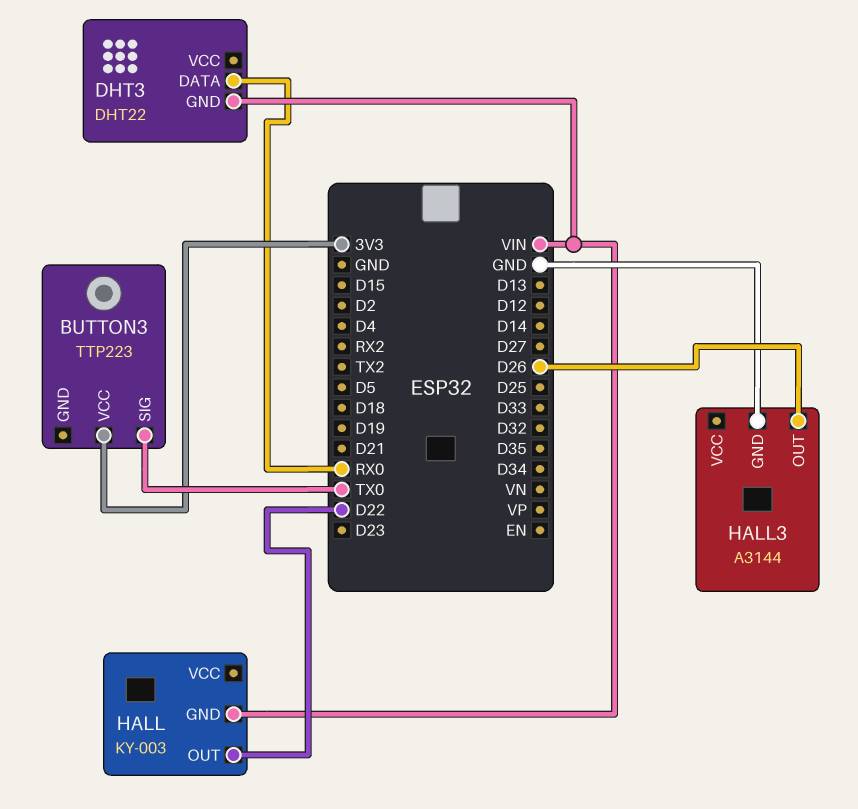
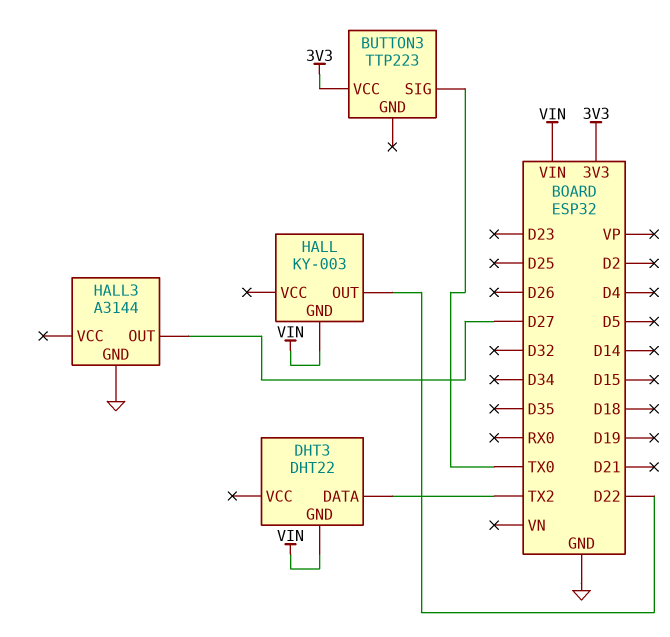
DHT3 pin DATA: RX0 -> TX2
HALL3 pin OUT: D26 -> D27

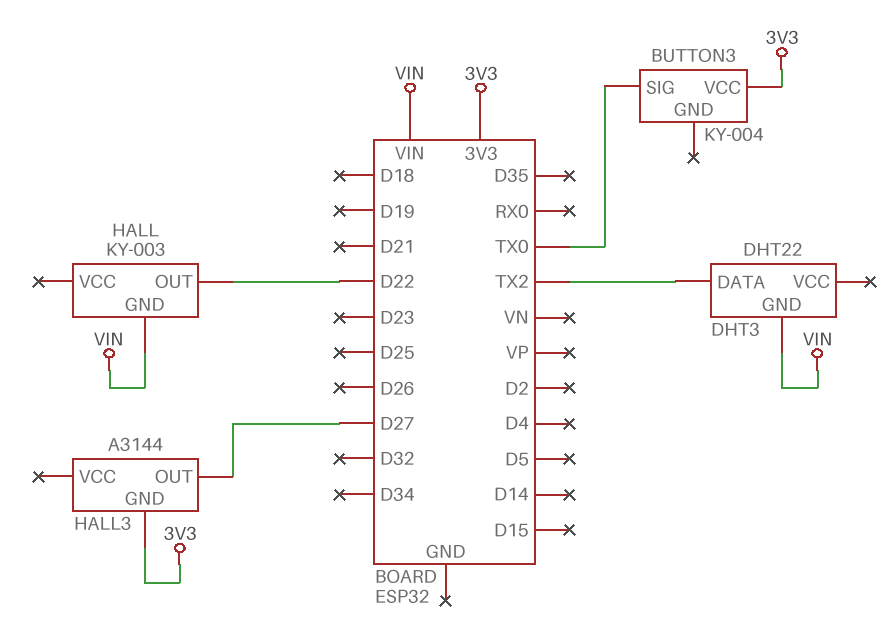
BUTTON3: TTP223 -> KY-004
HALL3 pin GND: GND -> 3V3

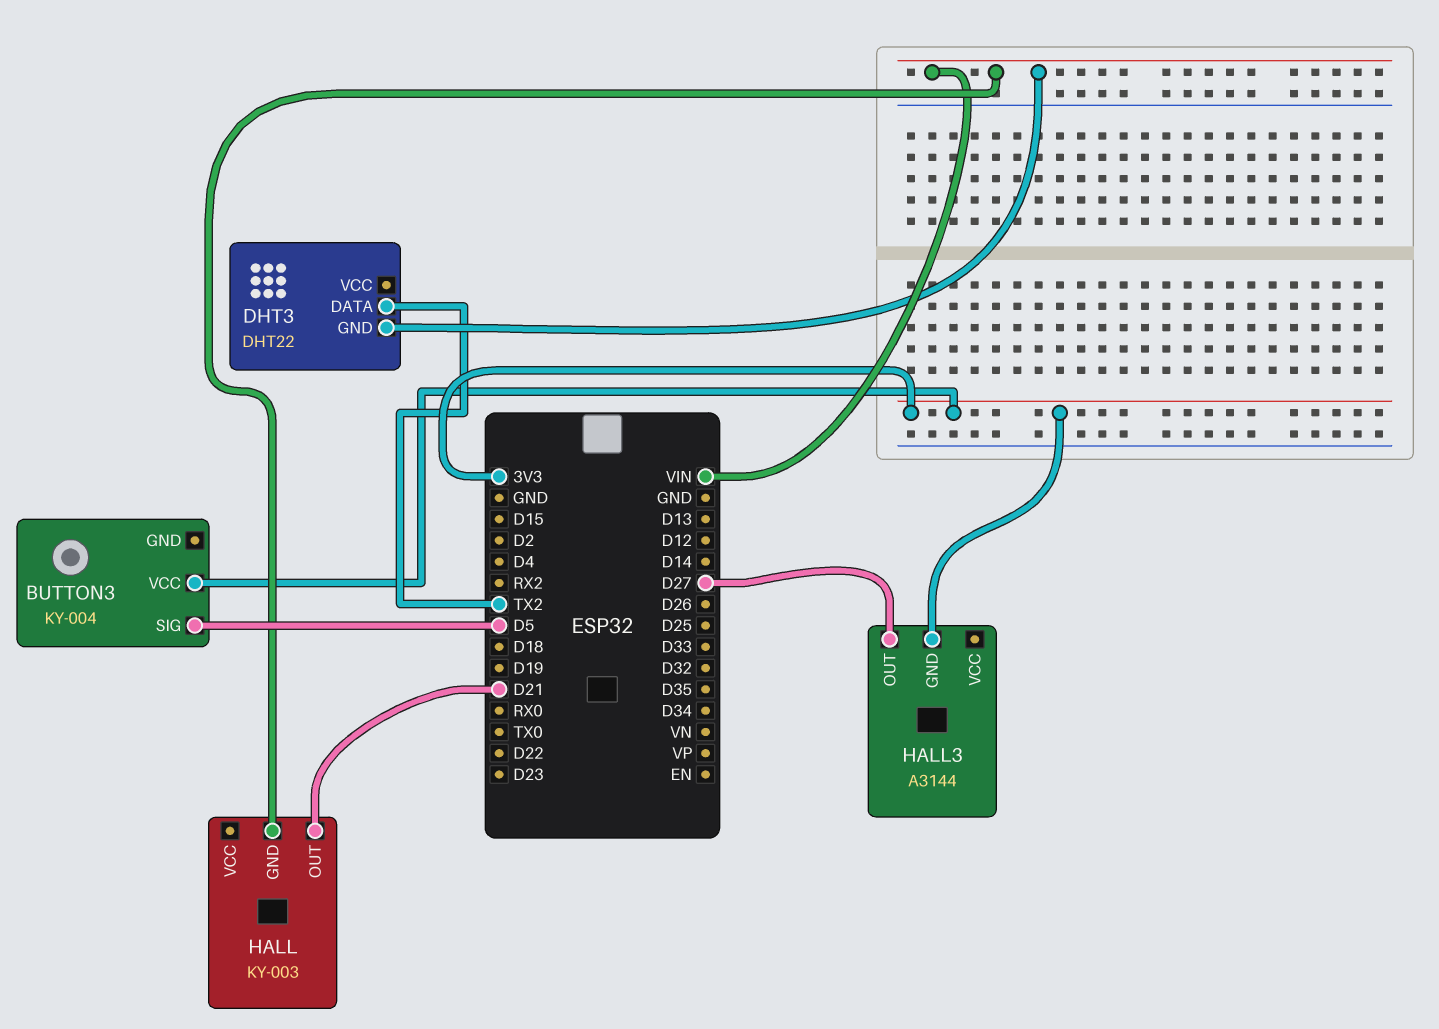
BUTTON3 pin SIG: TX0 -> D5
HALL pin OUT: D22 -> D21

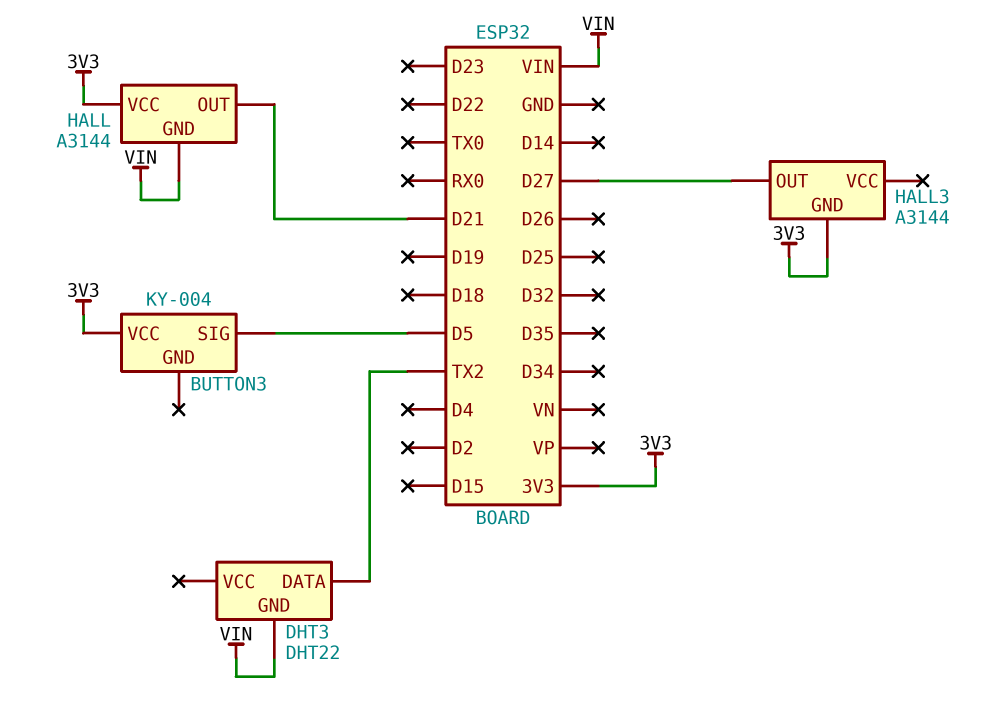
HALL: KY-003 -> A3144
HALL pin VCC: none -> 3V3

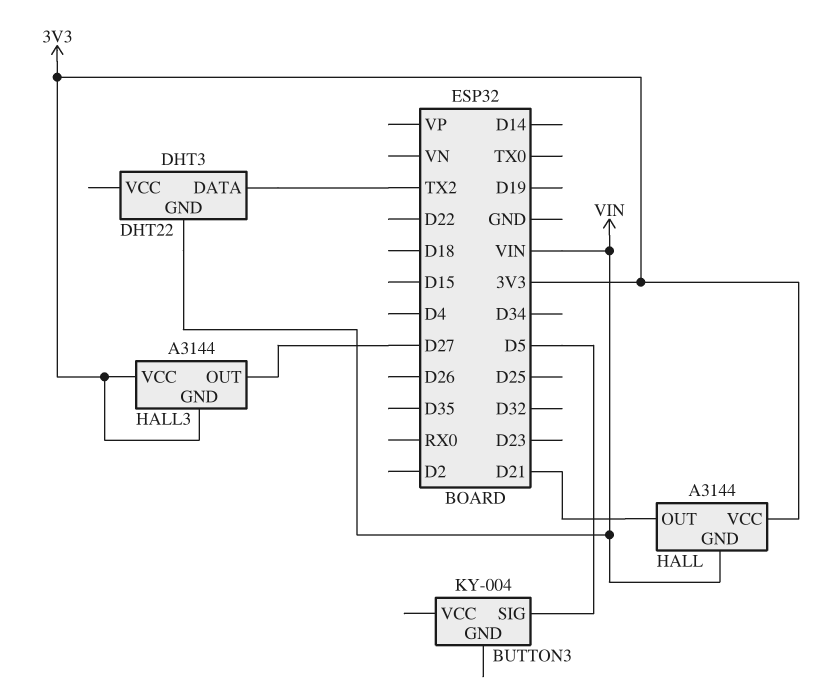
BUTTON3 pin VCC: 3V3 -> none
HALL3 pin VCC: none -> 3V3

